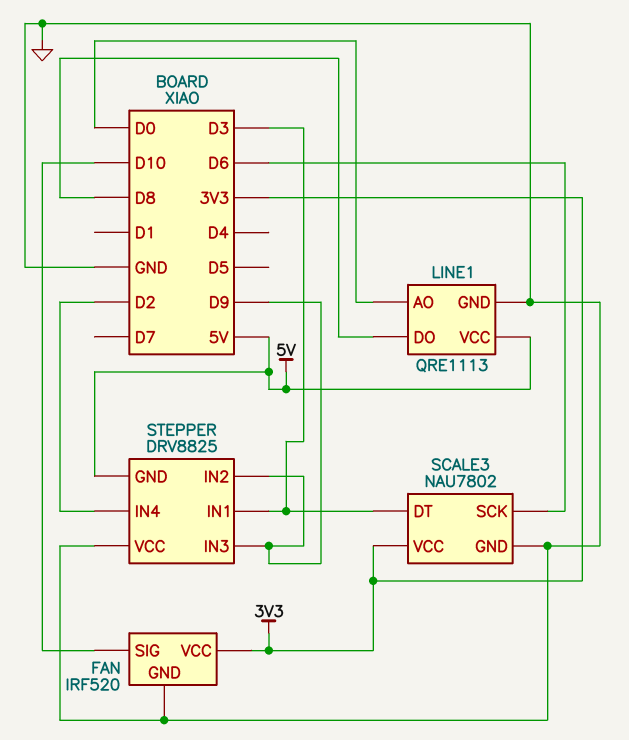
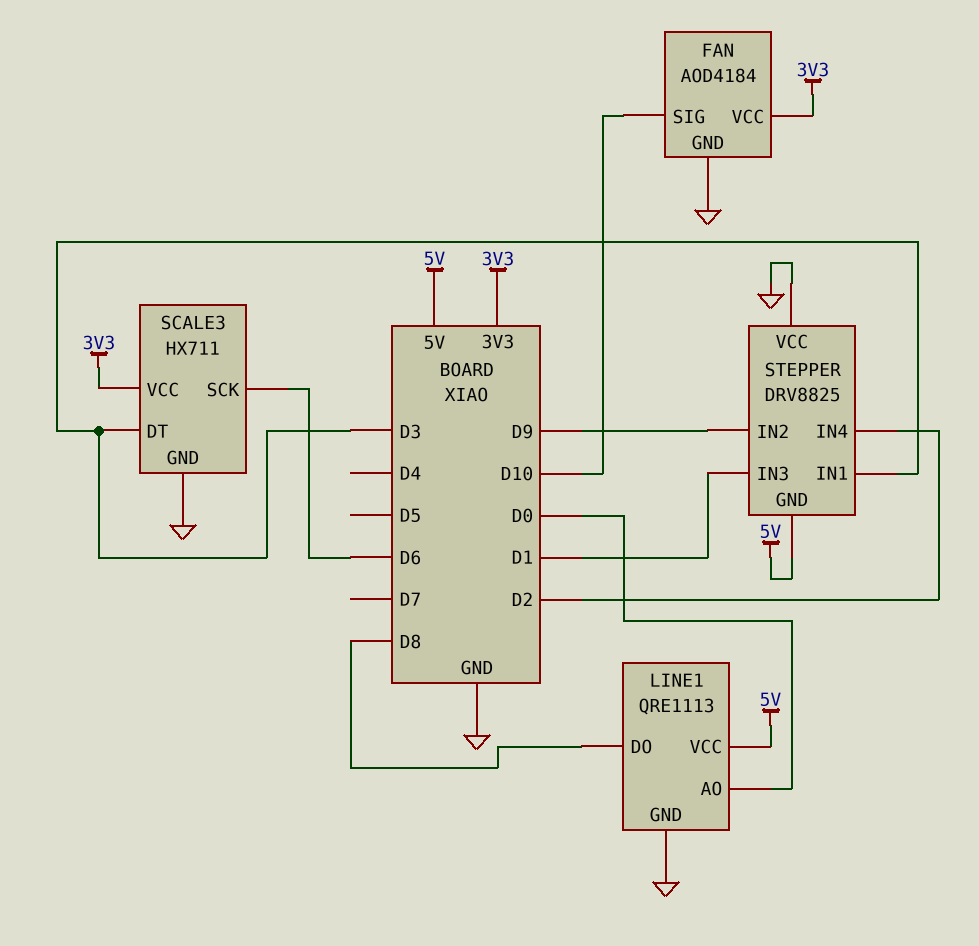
FAN: IRF520 -> AOD4184
SCALE3: NAU7802 -> HX711
STEPPER pin IN3: D9 -> D1

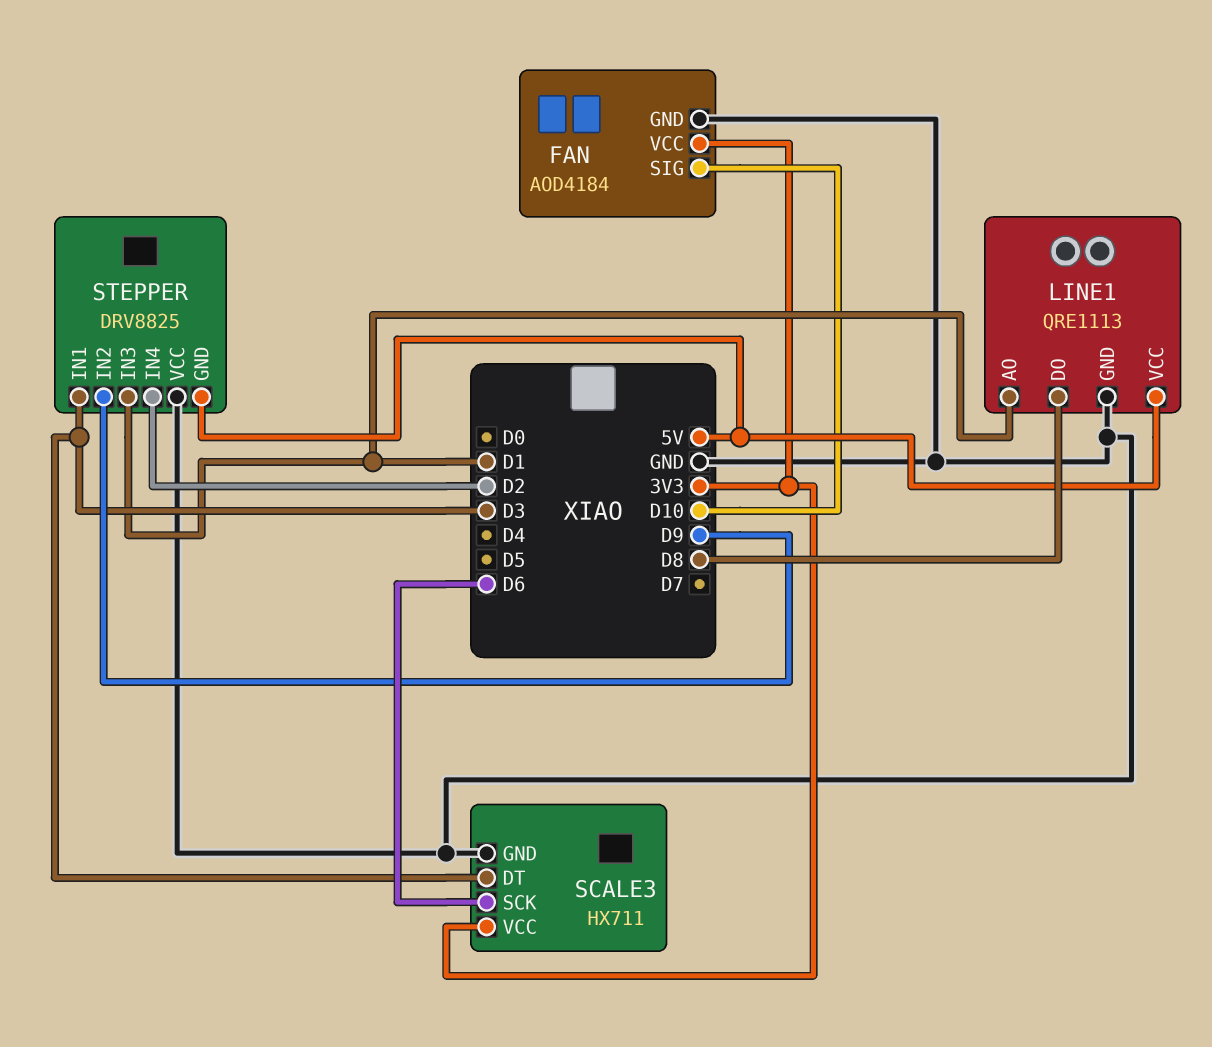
LINE1 pin AO: D0 -> D1

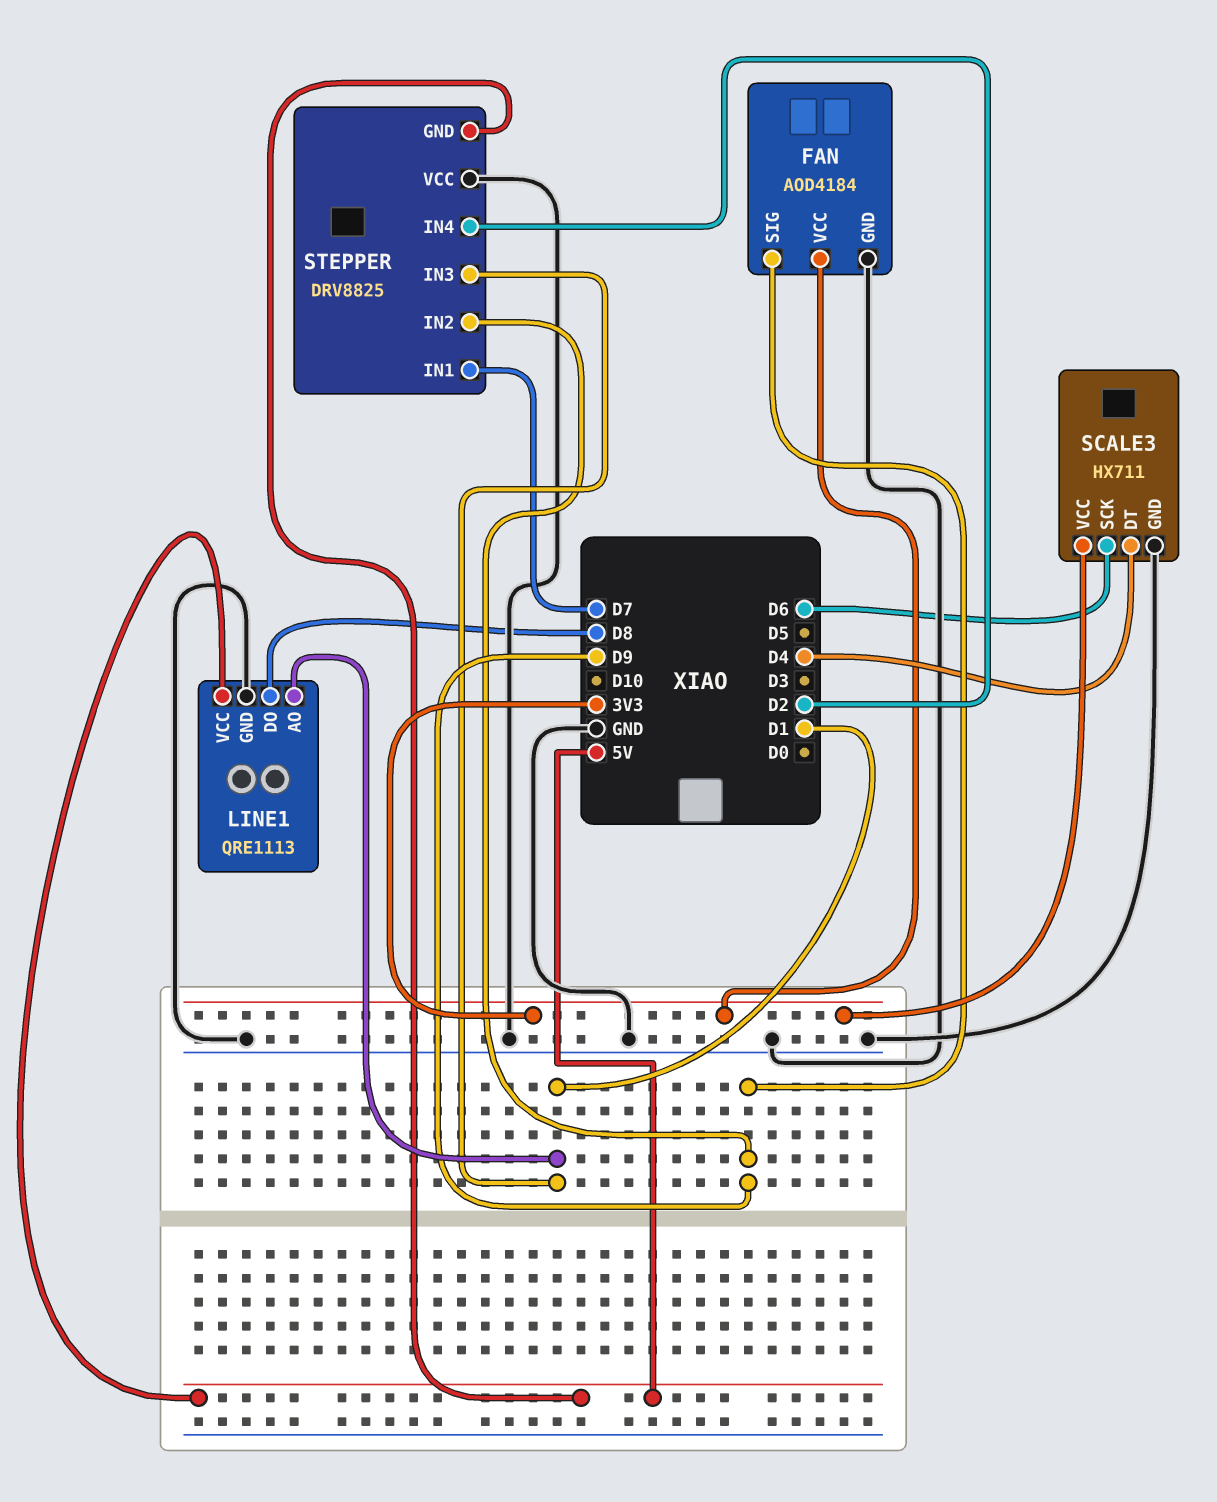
FAN pin SIG: D10 -> D9
SCALE3 pin DT: D3 -> D4
STEPPER pin IN1: D3 -> D7

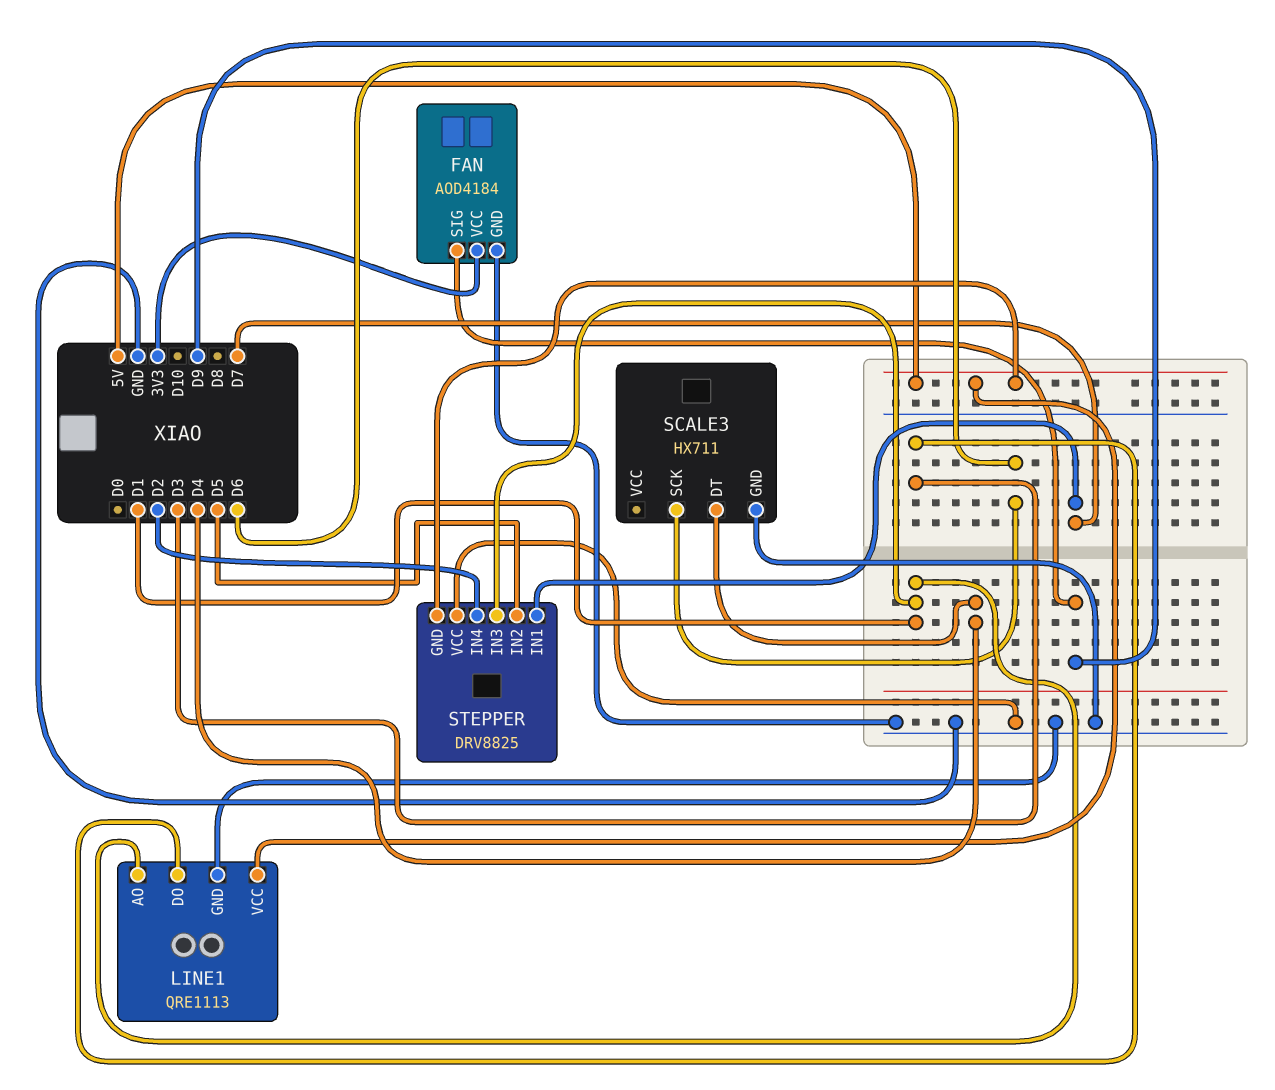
LINE1 pin DO: D8 -> D3
SCALE3 pin VCC: 3V3 -> none
STEPPER pin IN2: D9 -> D5

